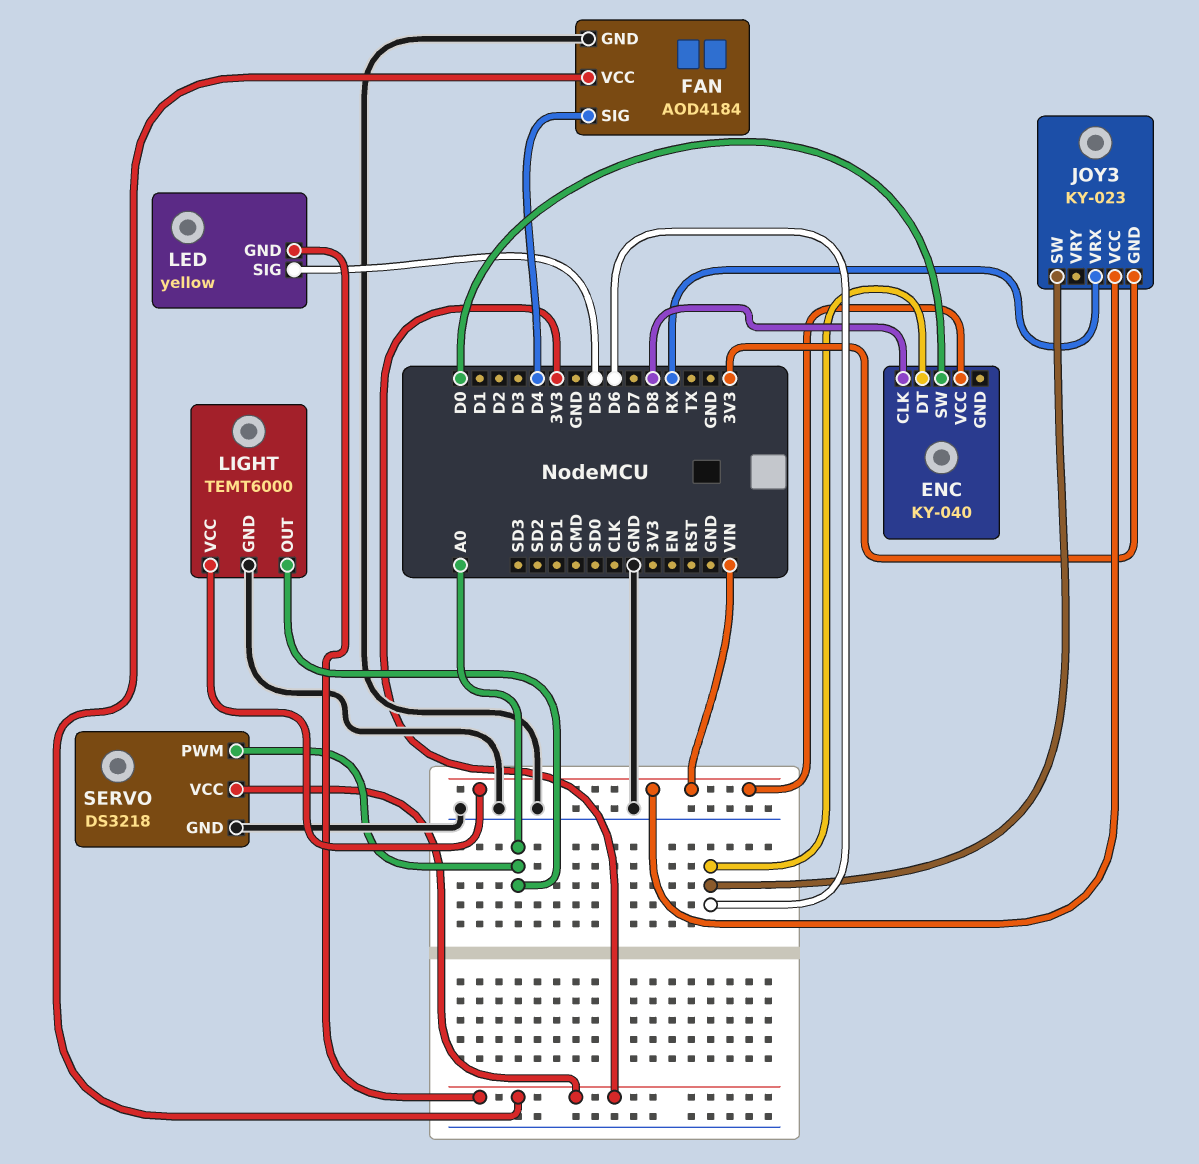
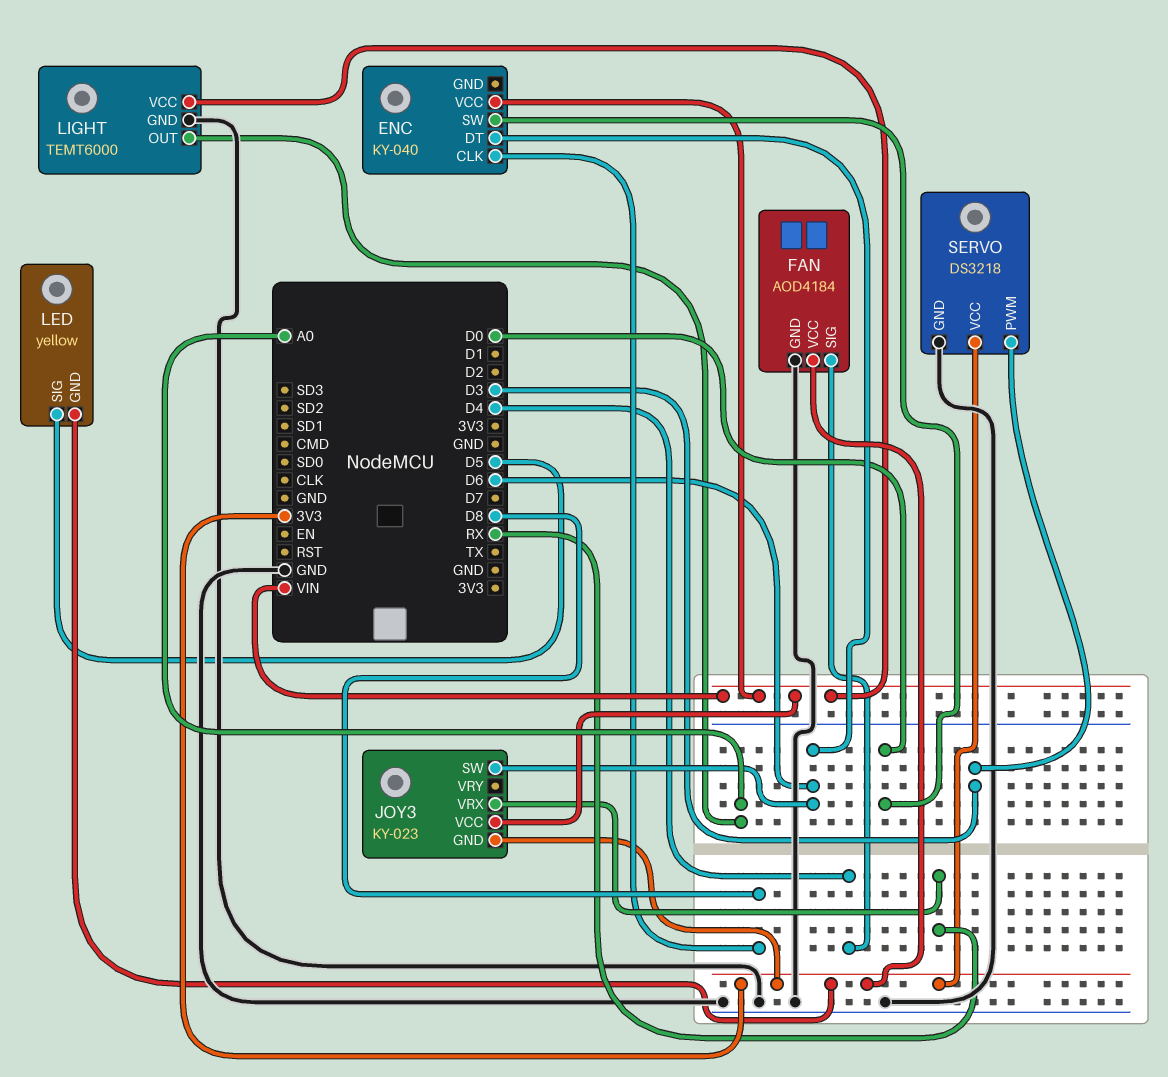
SERVO pin PWM: A0 -> D3

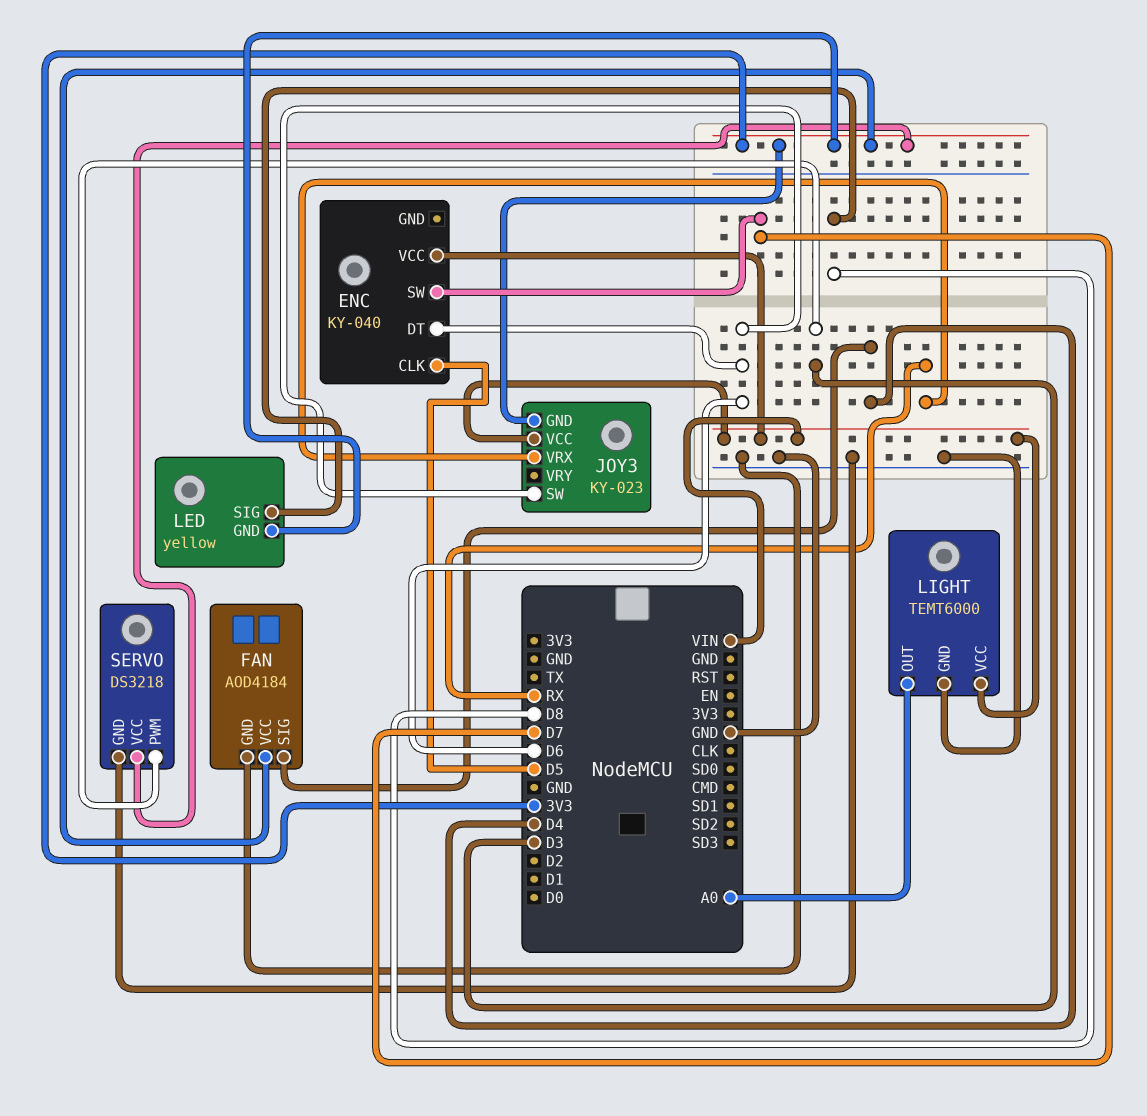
ENC pin CLK: D8 -> D5
ENC pin SW: D0 -> D7
LED pin SIG: D5 -> D8

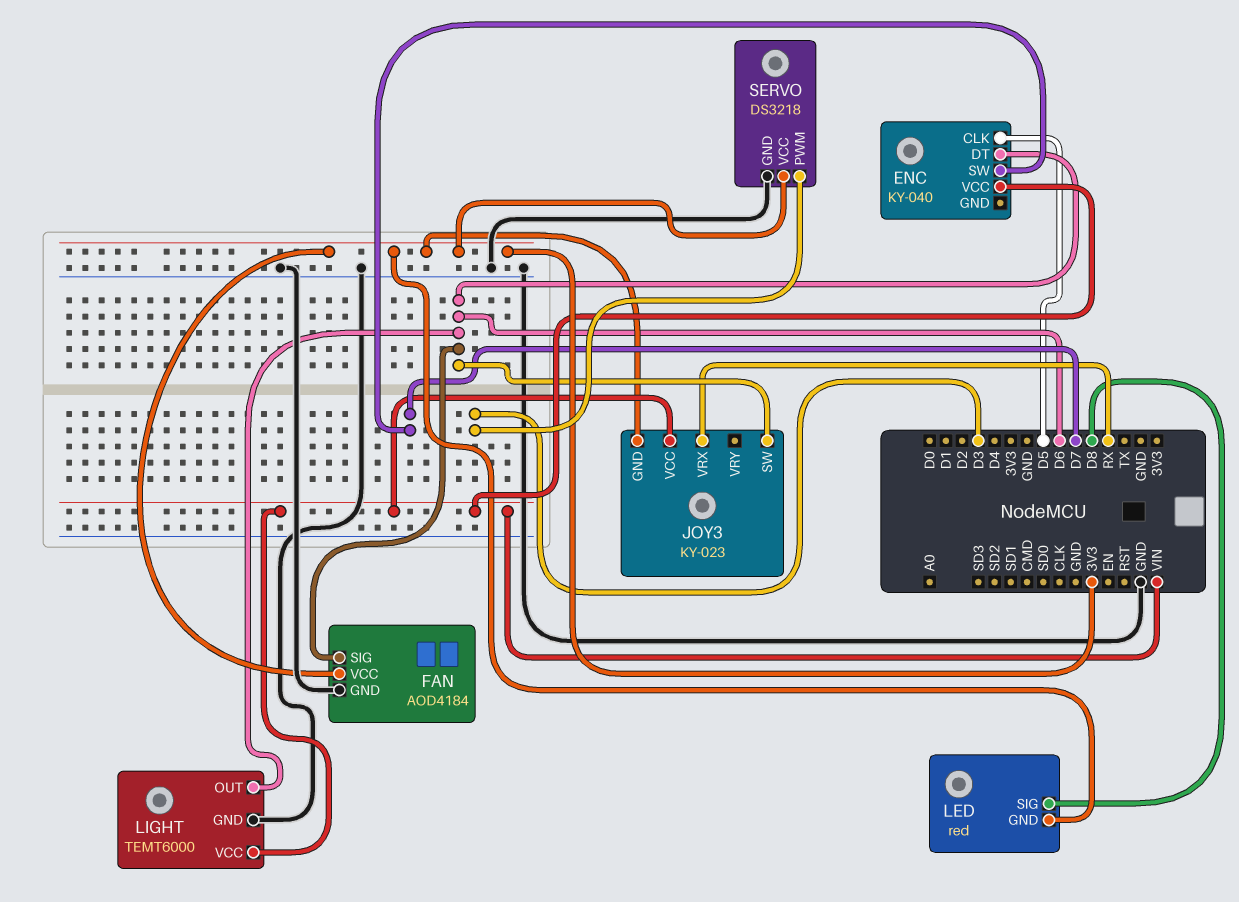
FAN pin SIG: D4 -> D6
LED: yellow -> red
LIGHT pin OUT: A0 -> D6

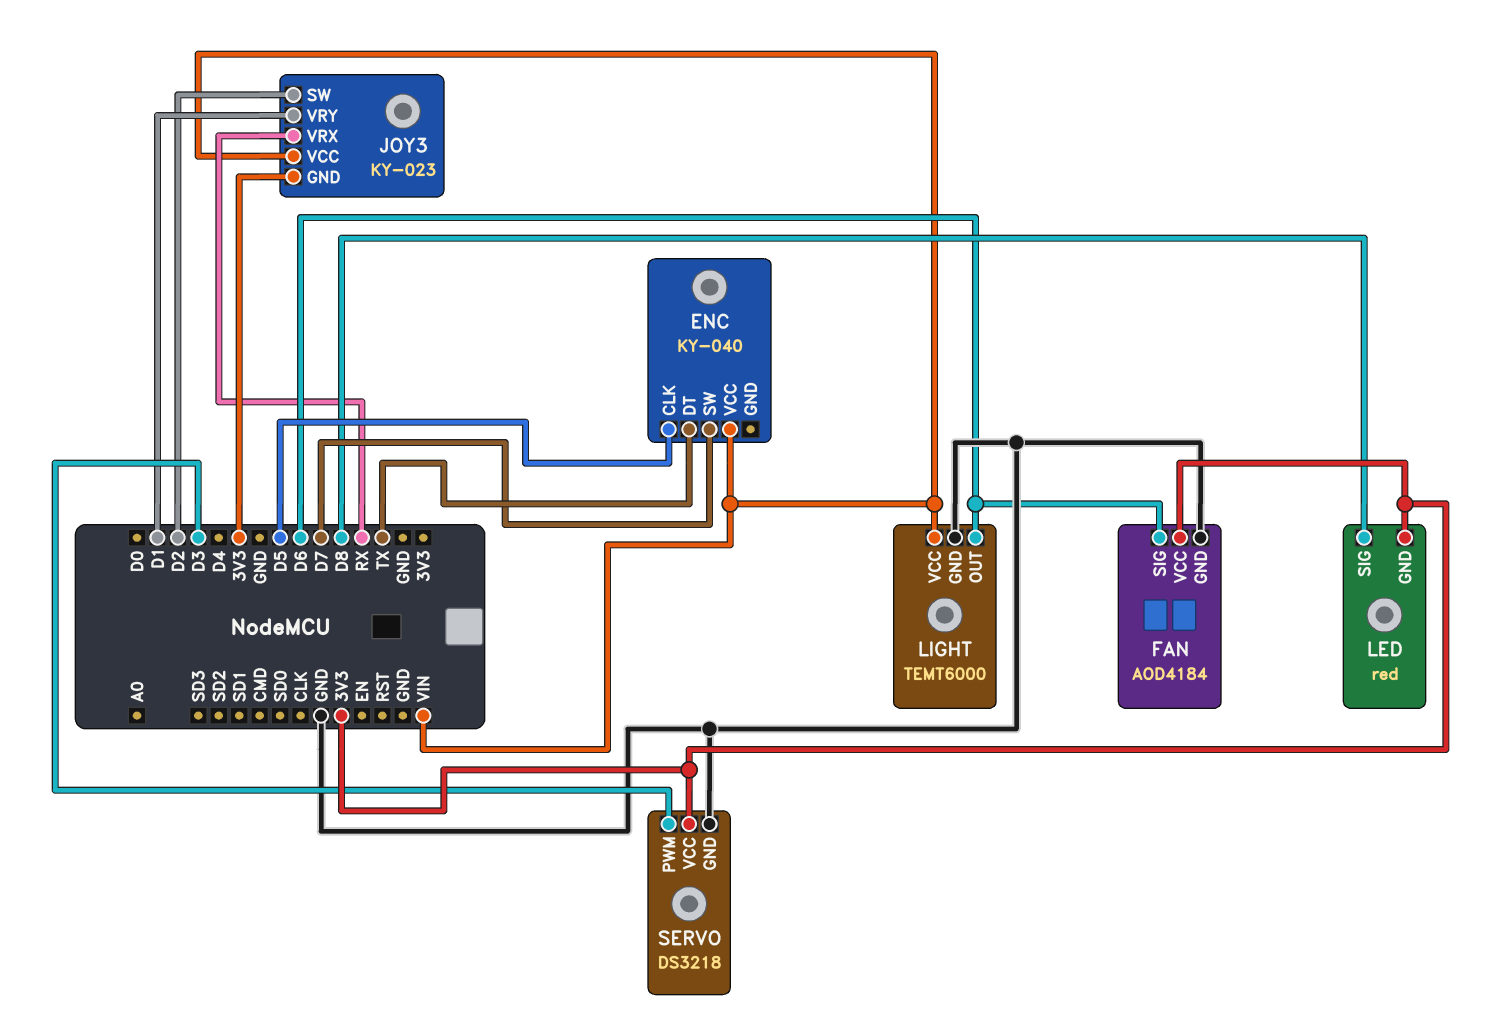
ENC pin DT: D6 -> TX
JOY3 pin SW: D6 -> D2
JOY3 pin VRY: none -> D1

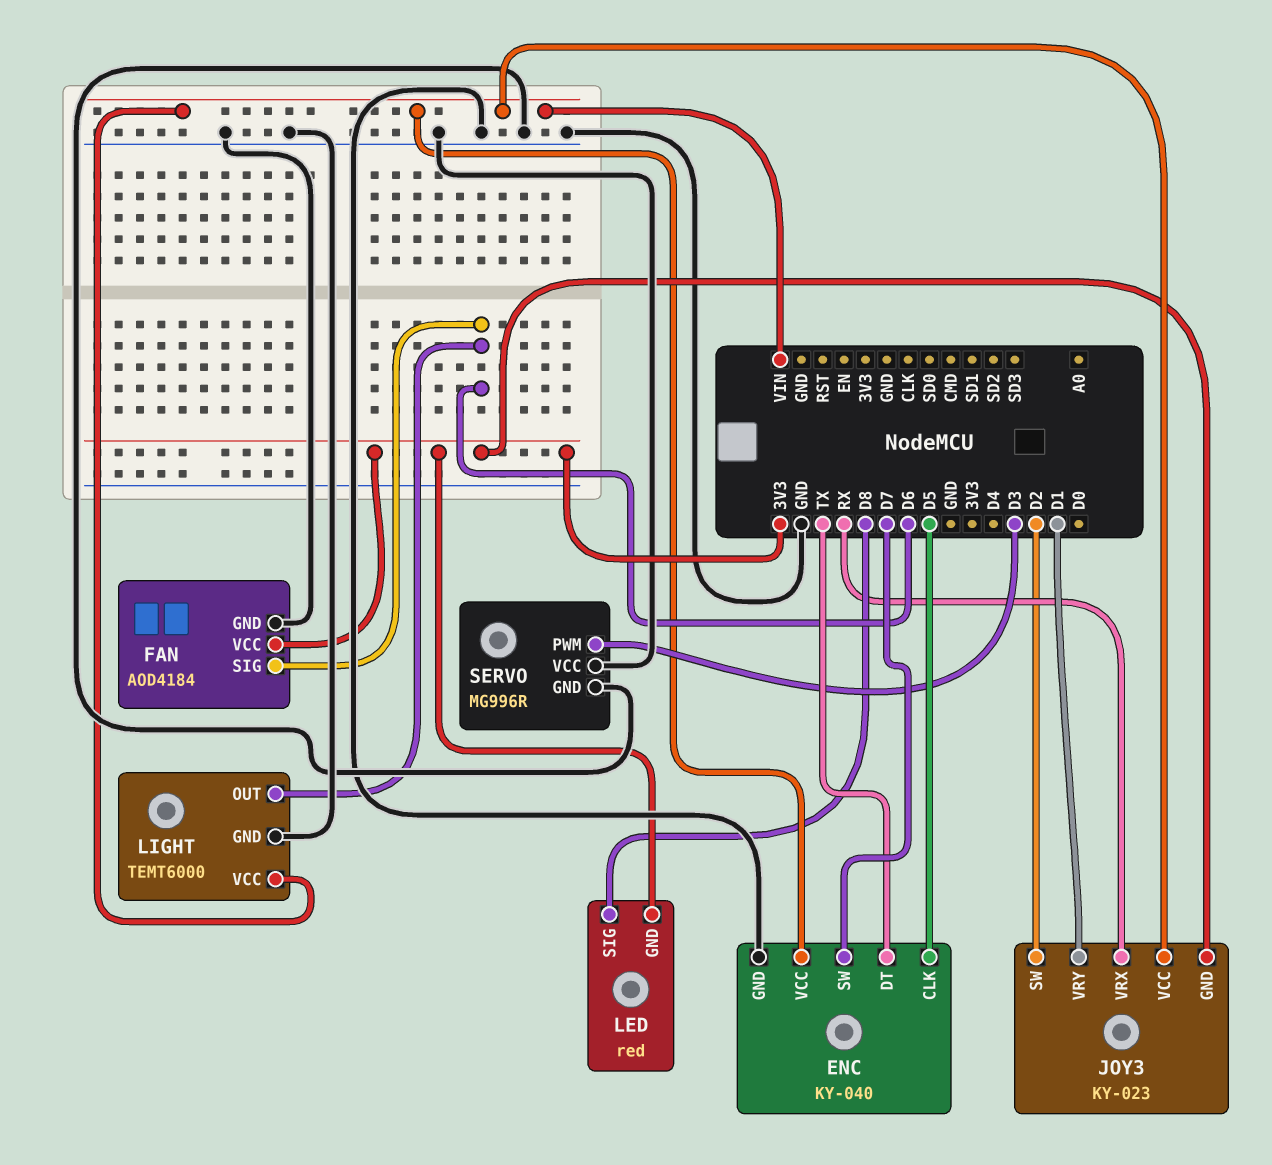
ENC pin GND: none -> GND
SERVO: DS3218 -> MG996R
SERVO pin VCC: 3V3 -> GND

